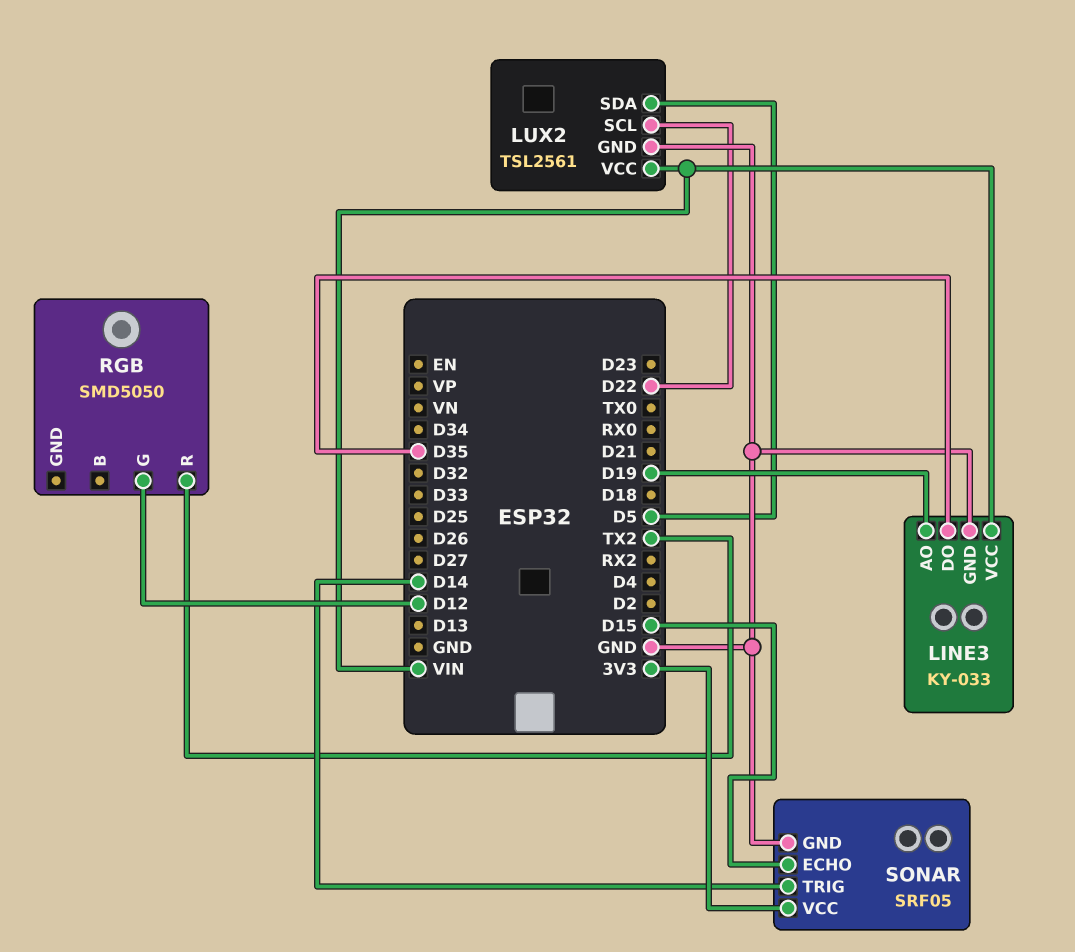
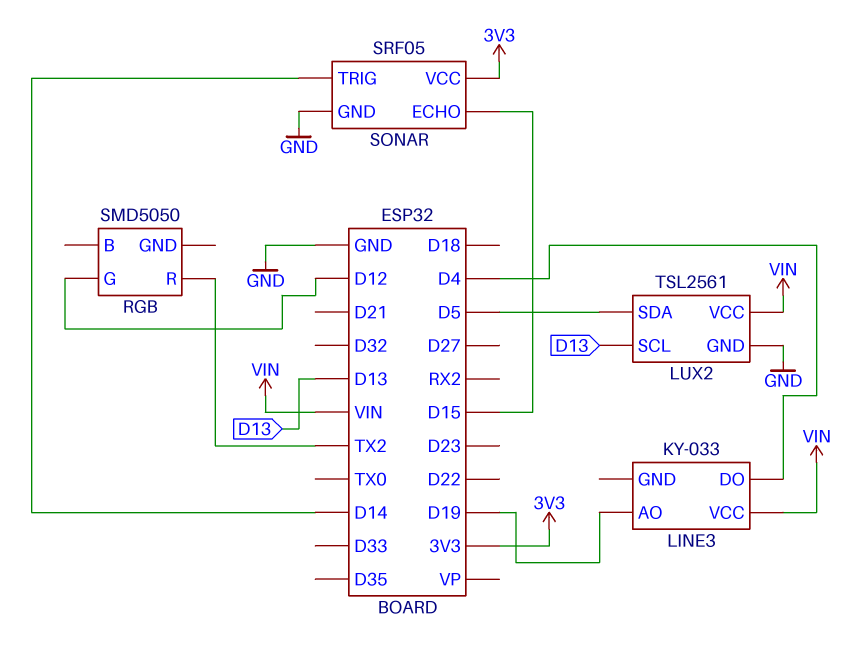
LINE3 pin DO: D35 -> D4
LINE3 pin GND: GND -> none
LUX2 pin SCL: D22 -> D13

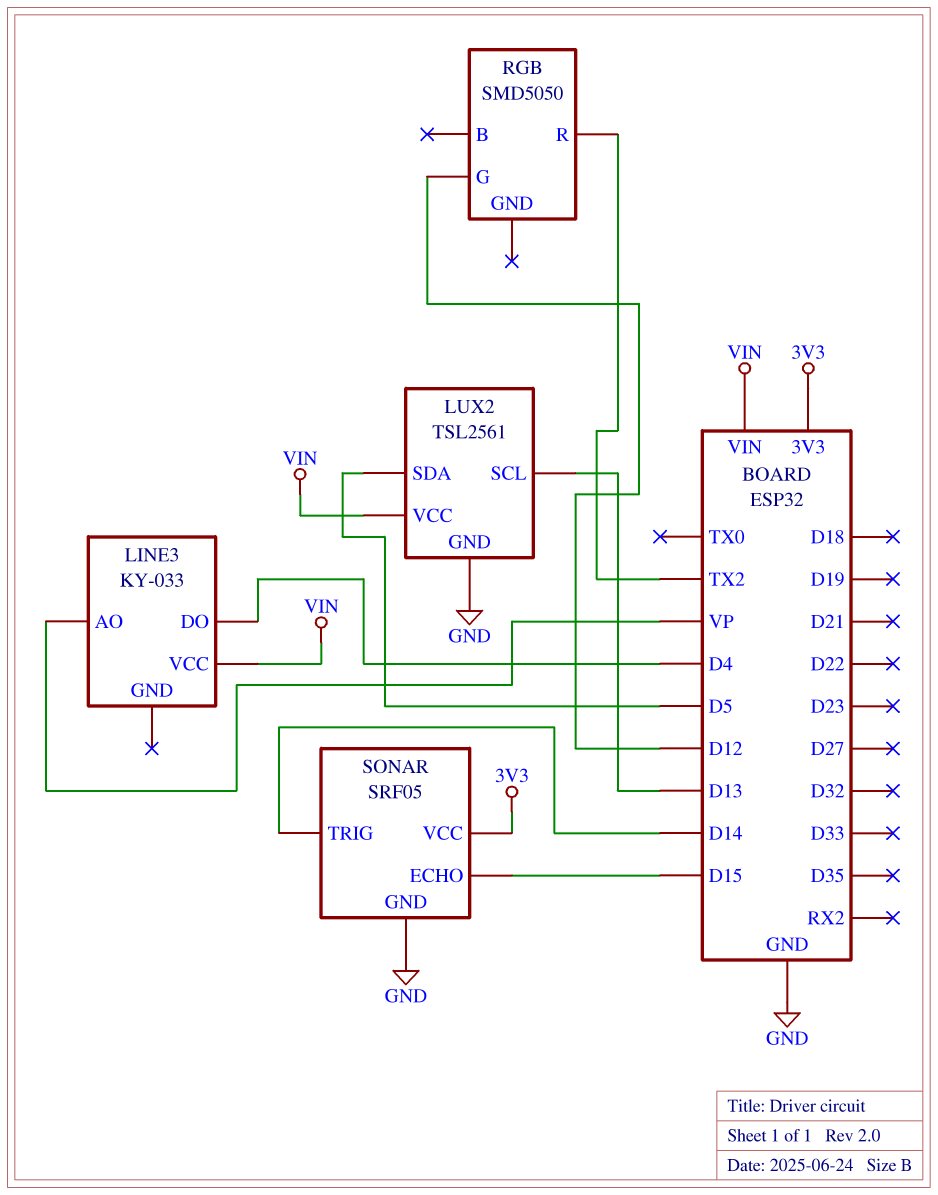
LINE3 pin AO: D19 -> VP

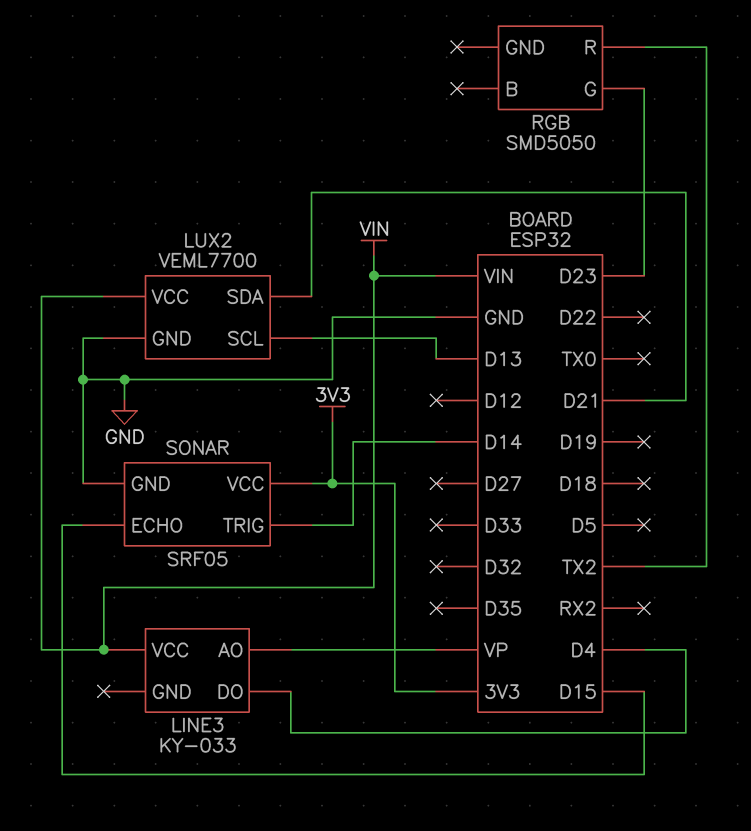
LUX2: TSL2561 -> VEML7700
LUX2 pin SDA: D5 -> D21
RGB pin G: D12 -> D23

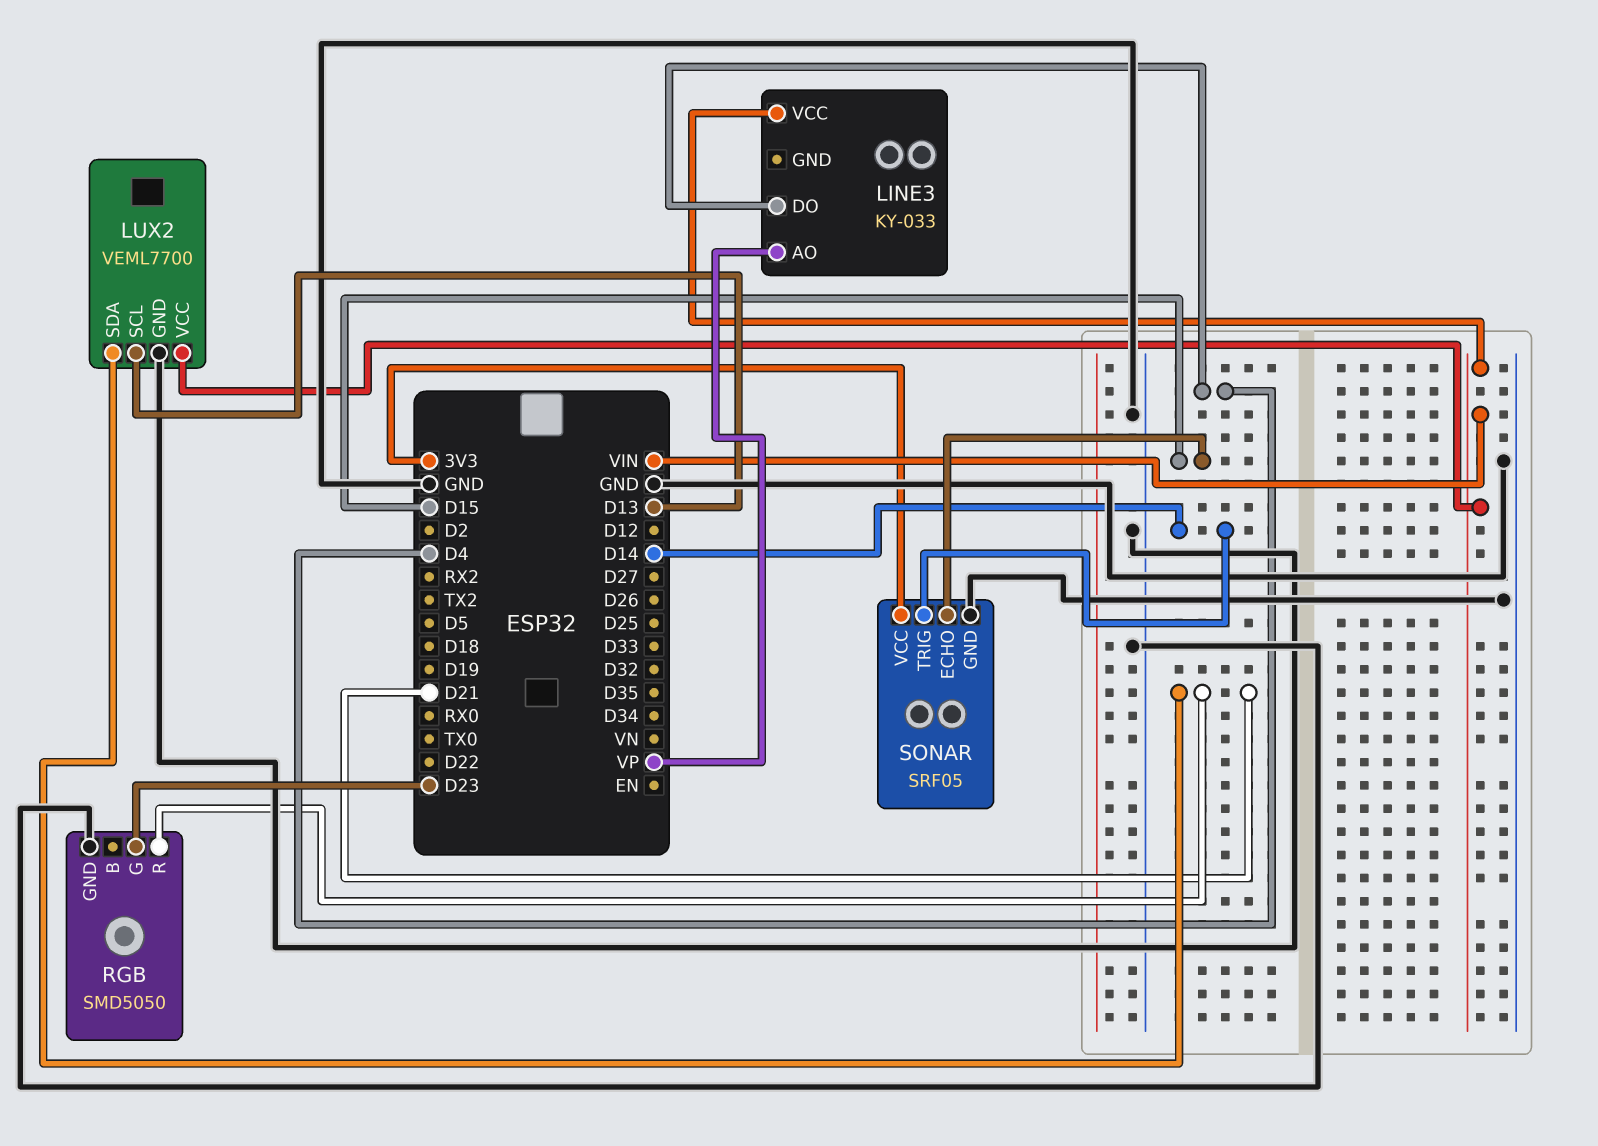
RGB pin GND: none -> GND
RGB pin R: TX2 -> D21

